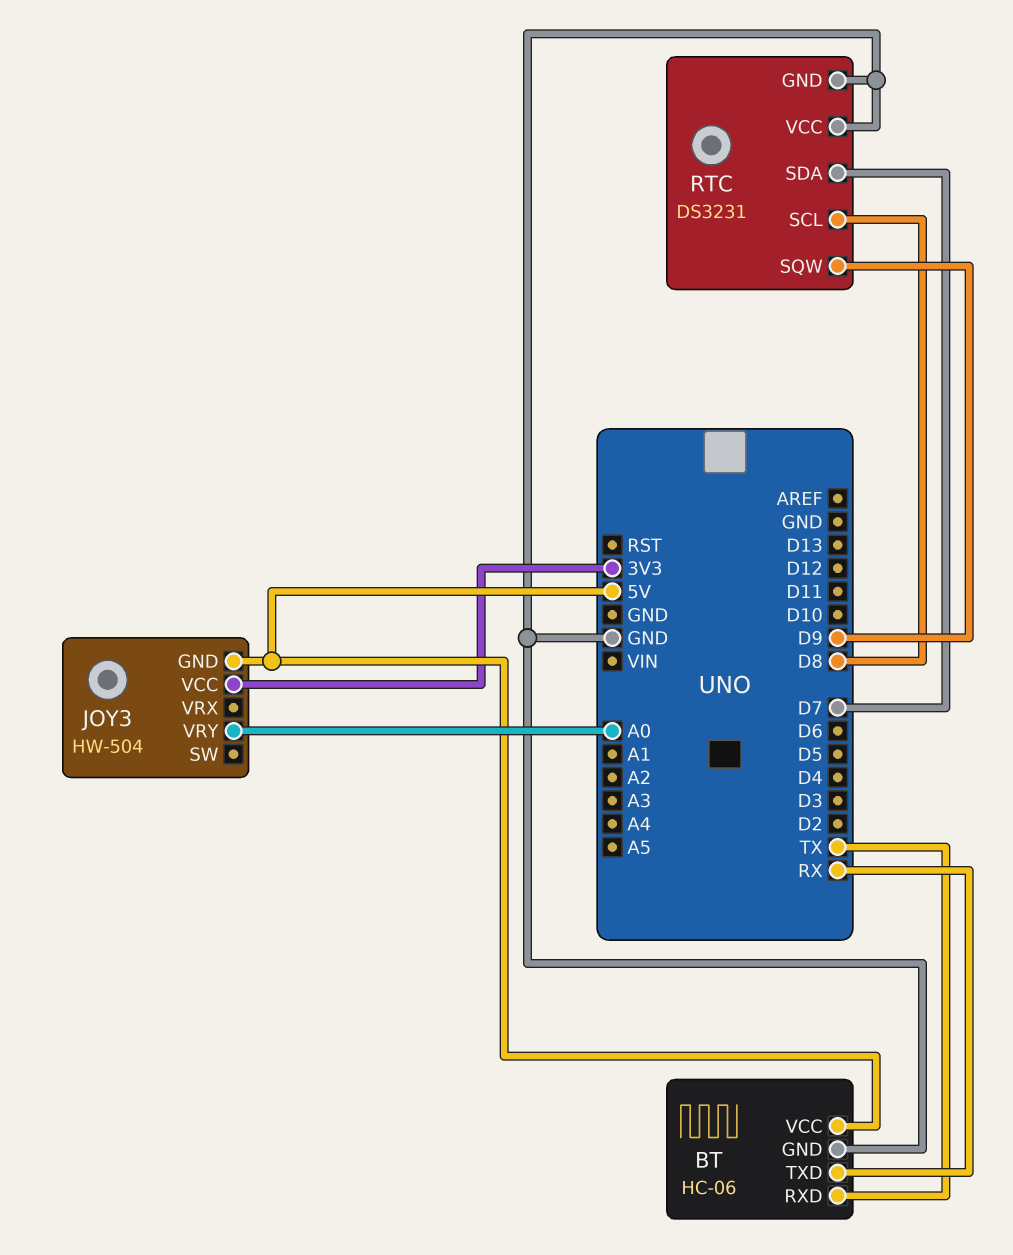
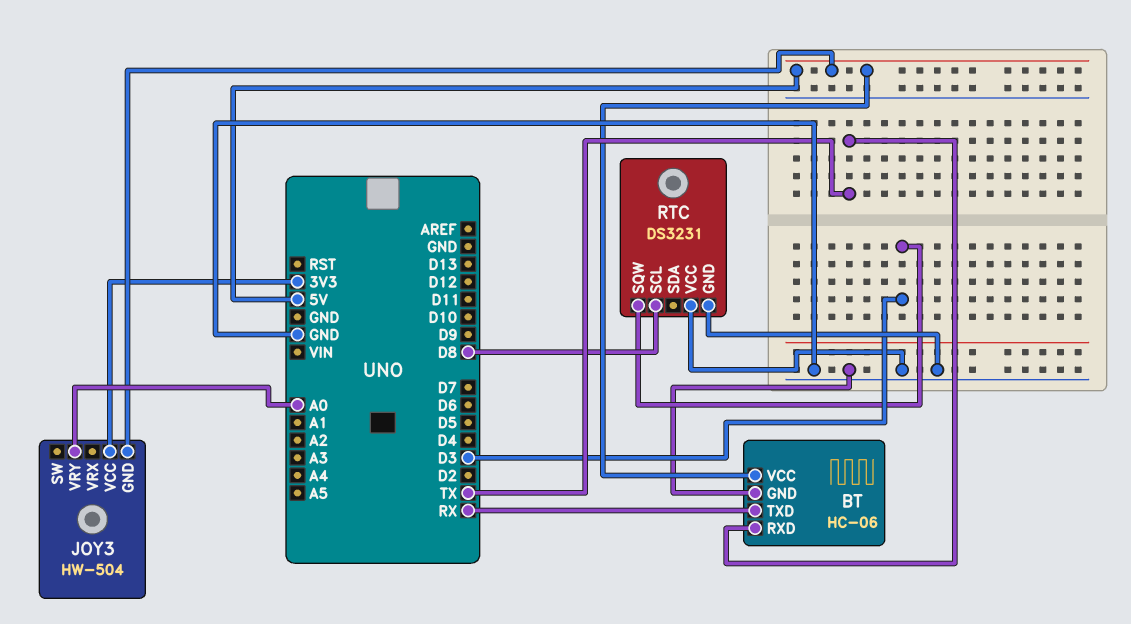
RTC pin SDA: D7 -> none
RTC pin SQW: D9 -> D3

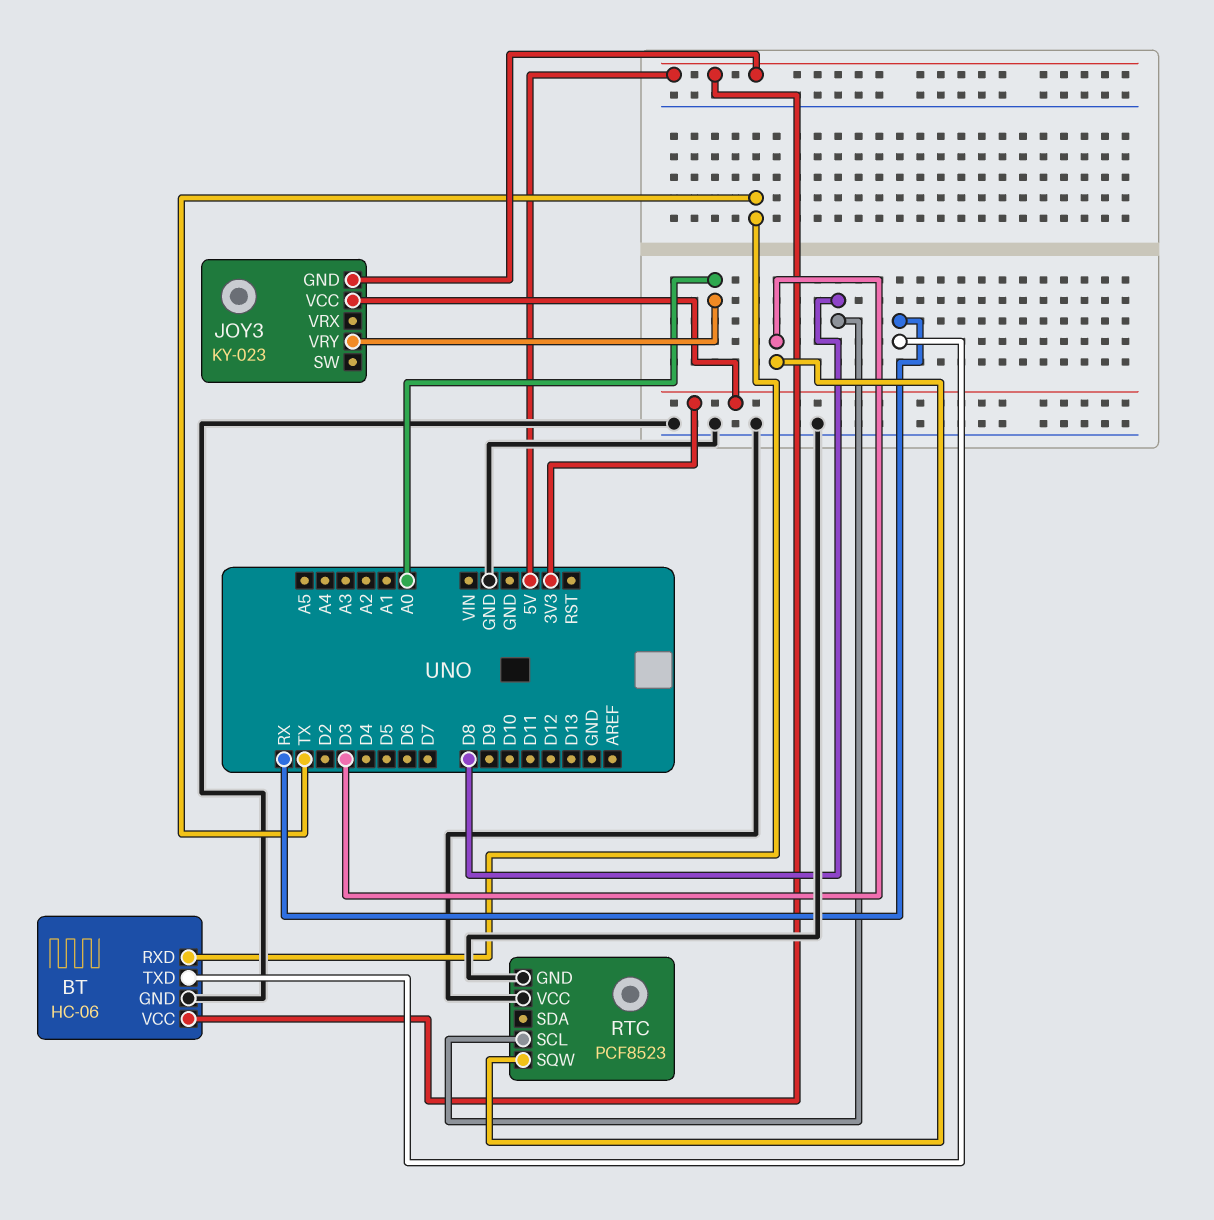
JOY3: HW-504 -> KY-023
RTC: DS3231 -> PCF8523

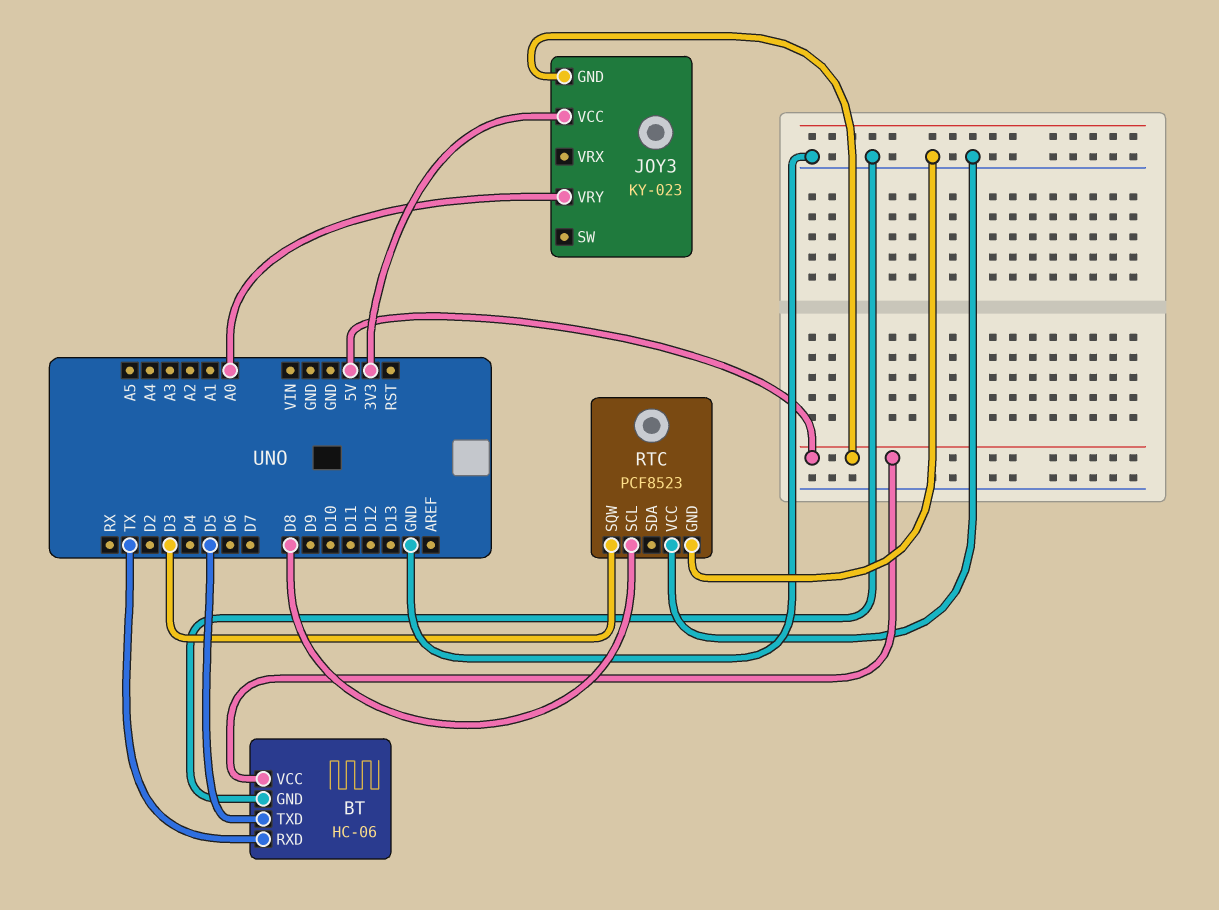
BT pin TXD: RX -> D5

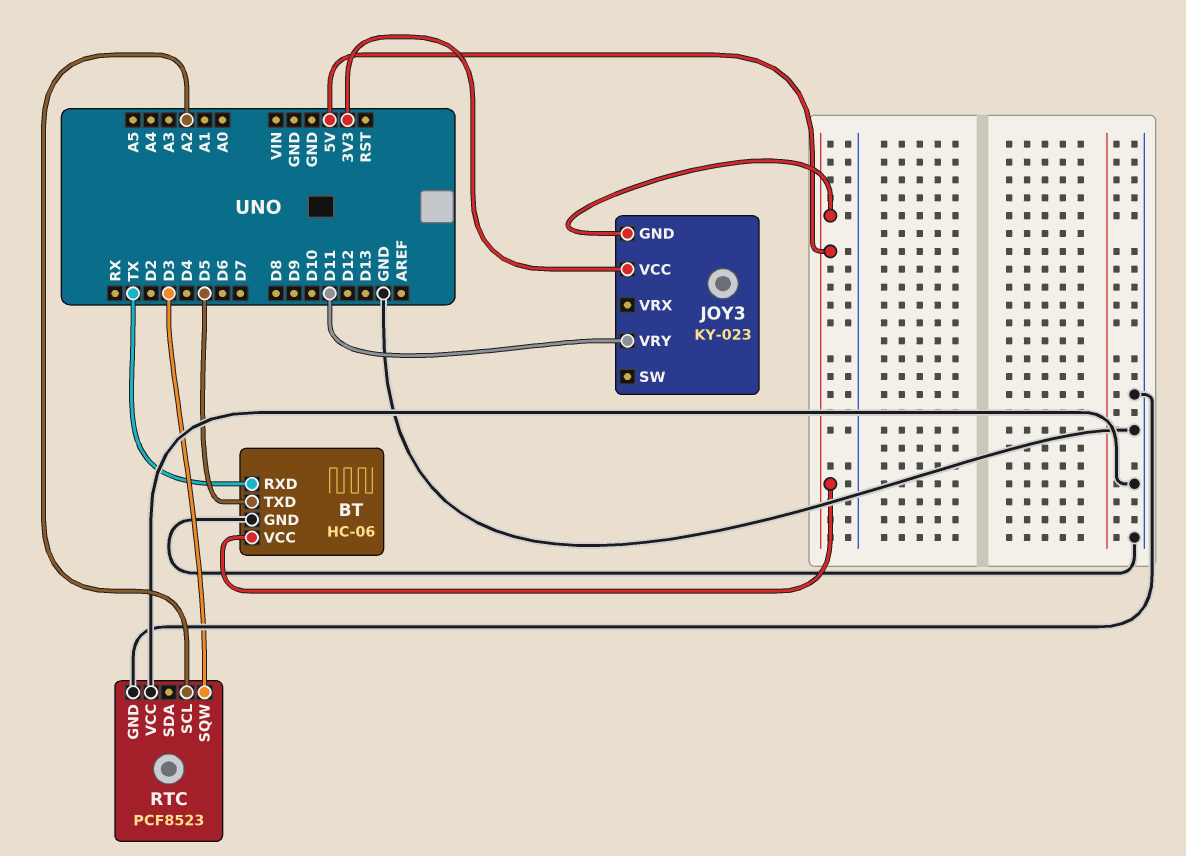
JOY3 pin VRY: A0 -> D11
RTC pin SCL: D8 -> A2

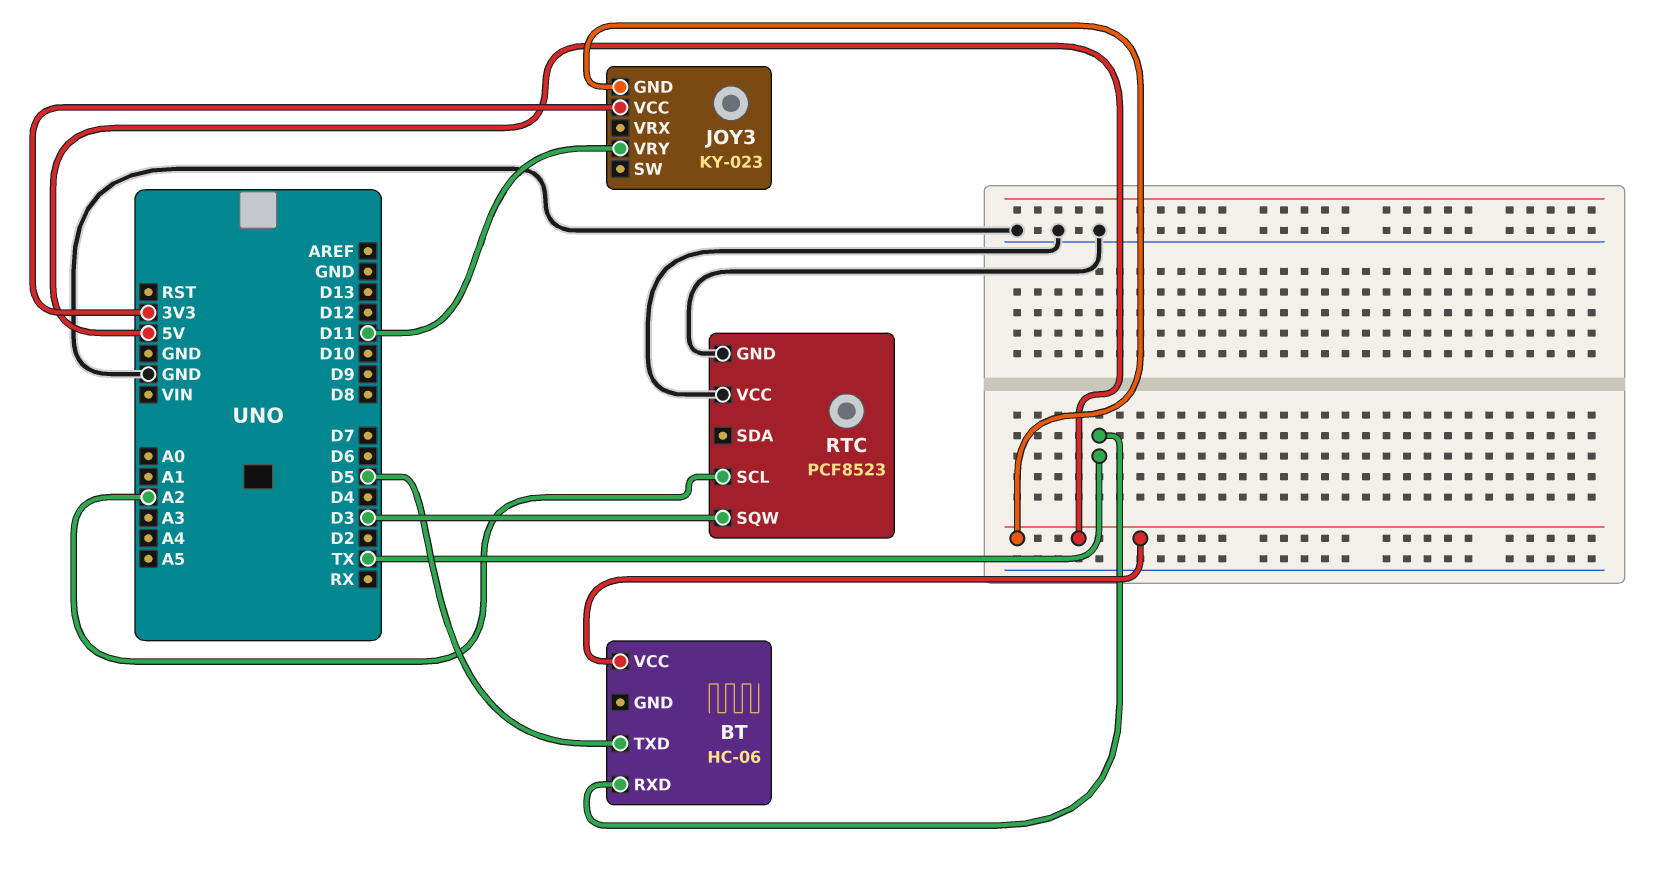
BT pin GND: GND -> none

